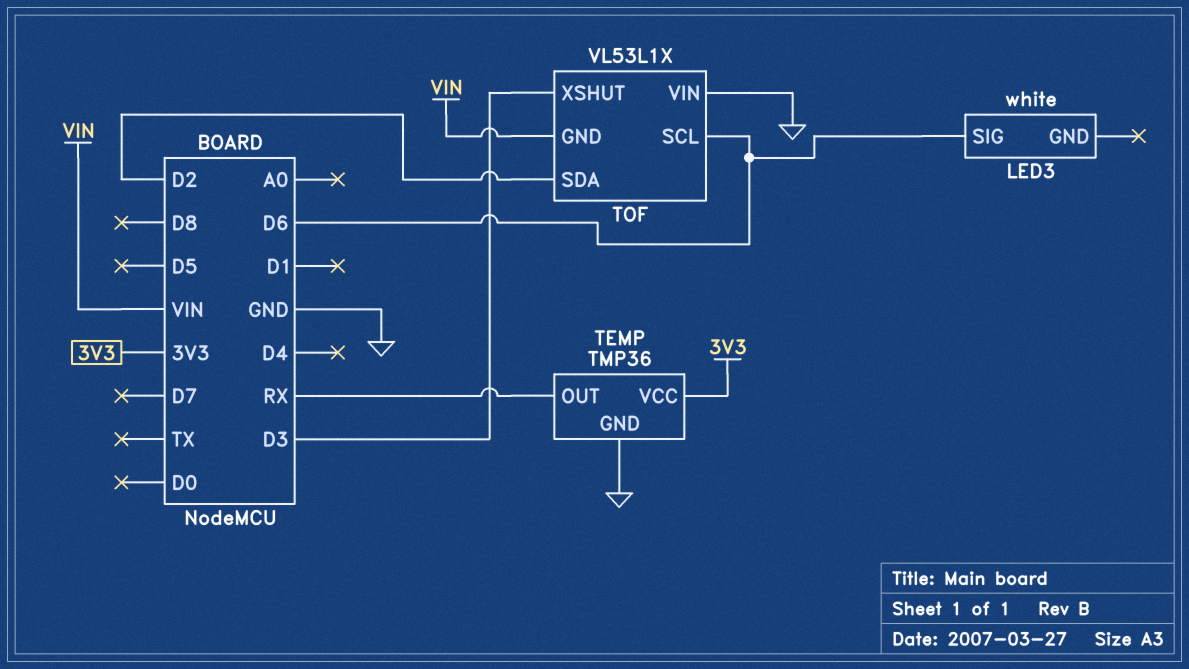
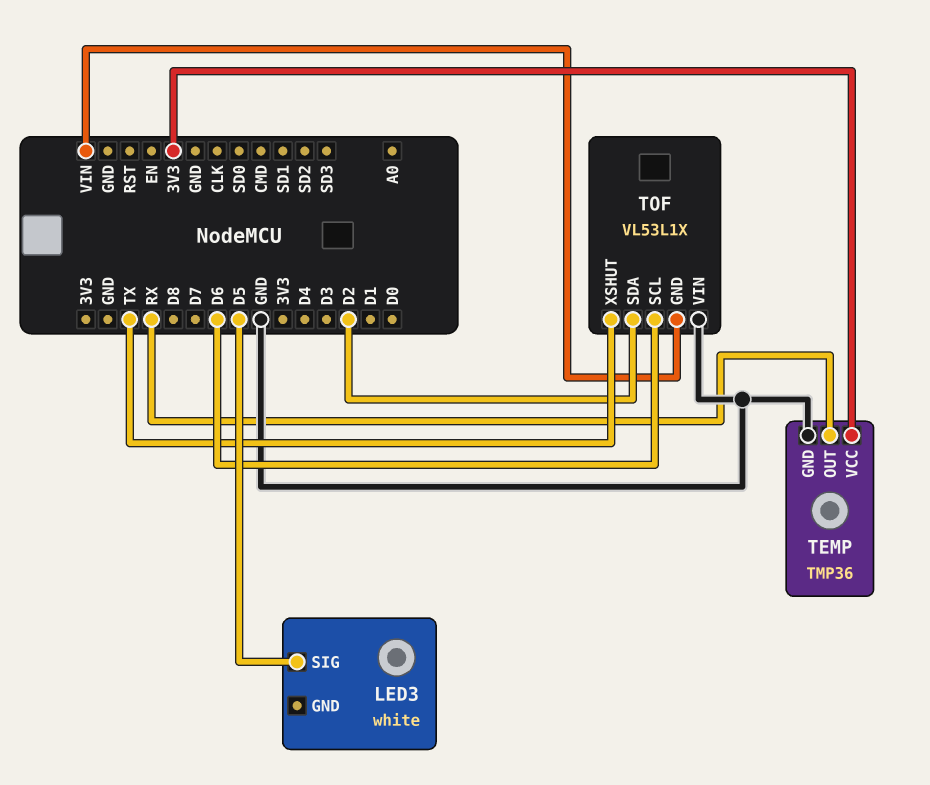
LED3 pin SIG: D6 -> D5
TOF pin XSHUT: D3 -> TX

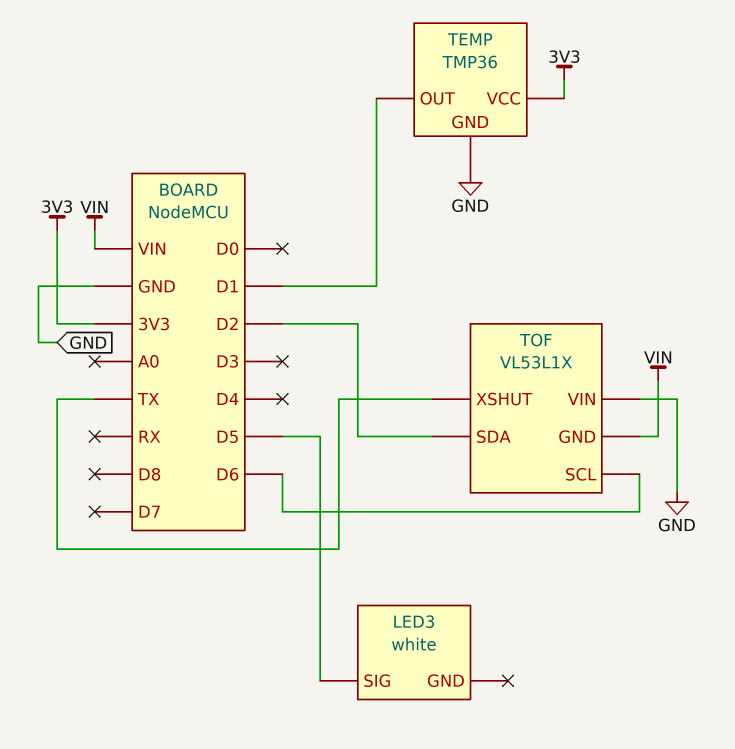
TEMP pin OUT: RX -> D1

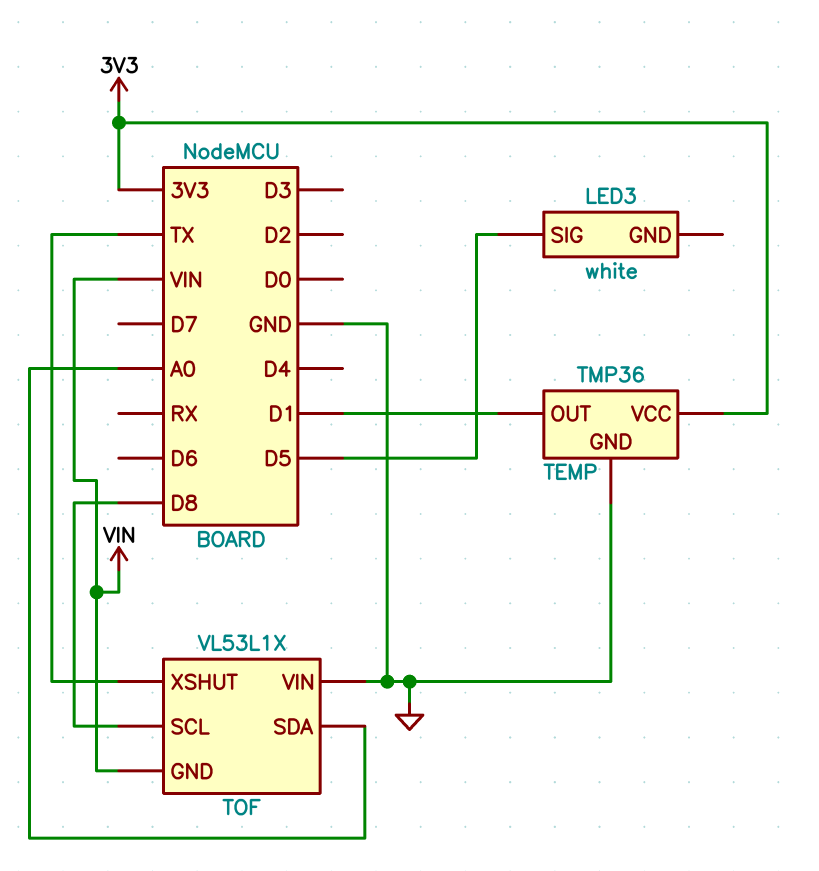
TOF pin SCL: D6 -> D8
TOF pin SDA: D2 -> A0

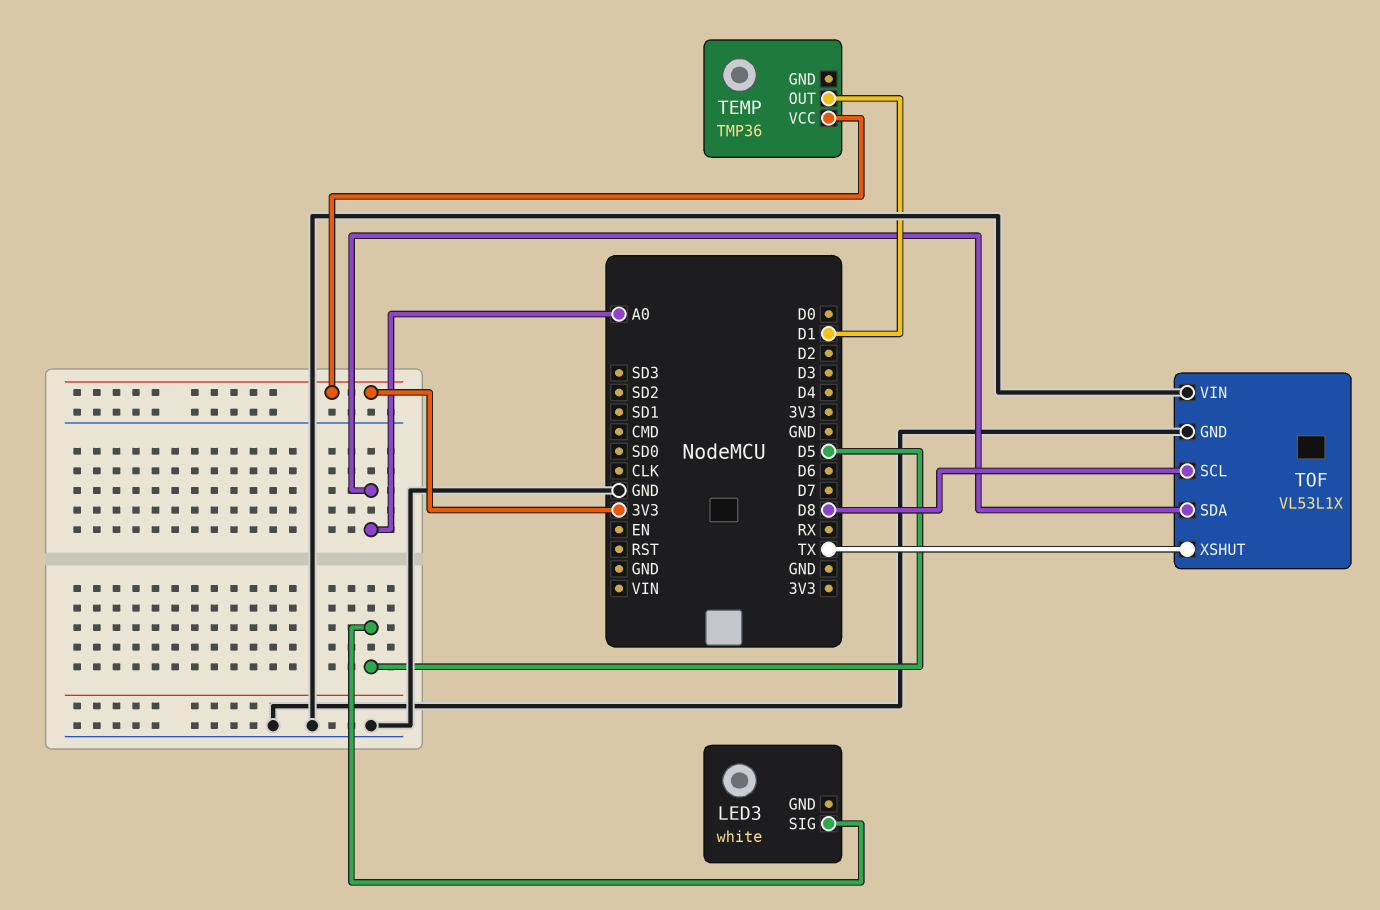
TEMP pin GND: GND -> none
TOF pin GND: VIN -> GND

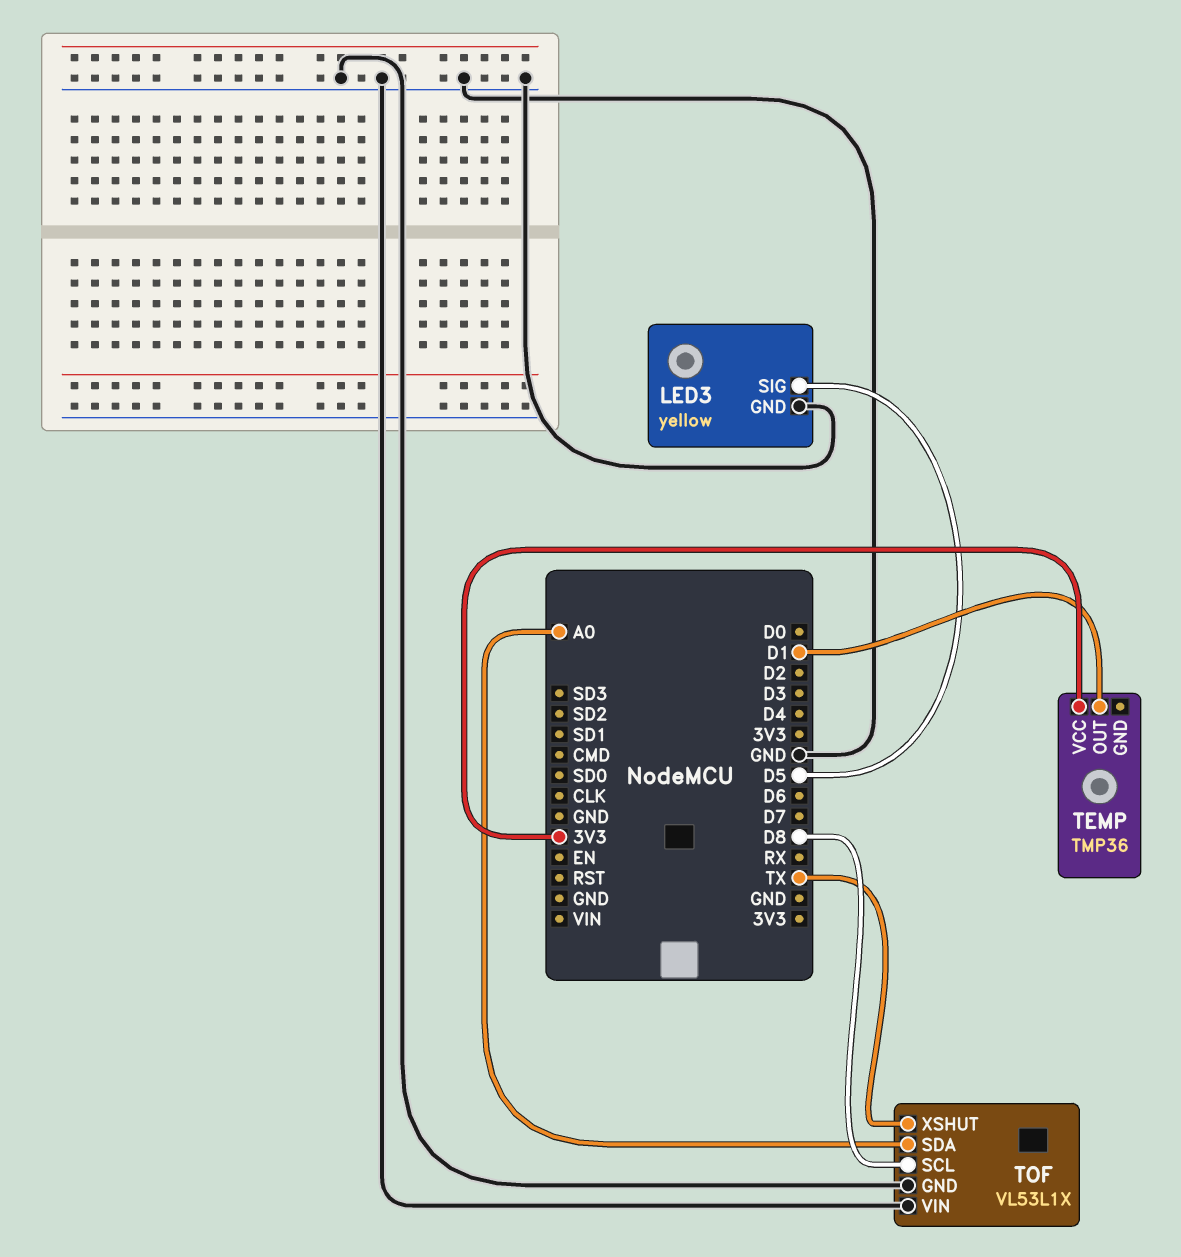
LED3: white -> yellow
LED3 pin GND: none -> GND

